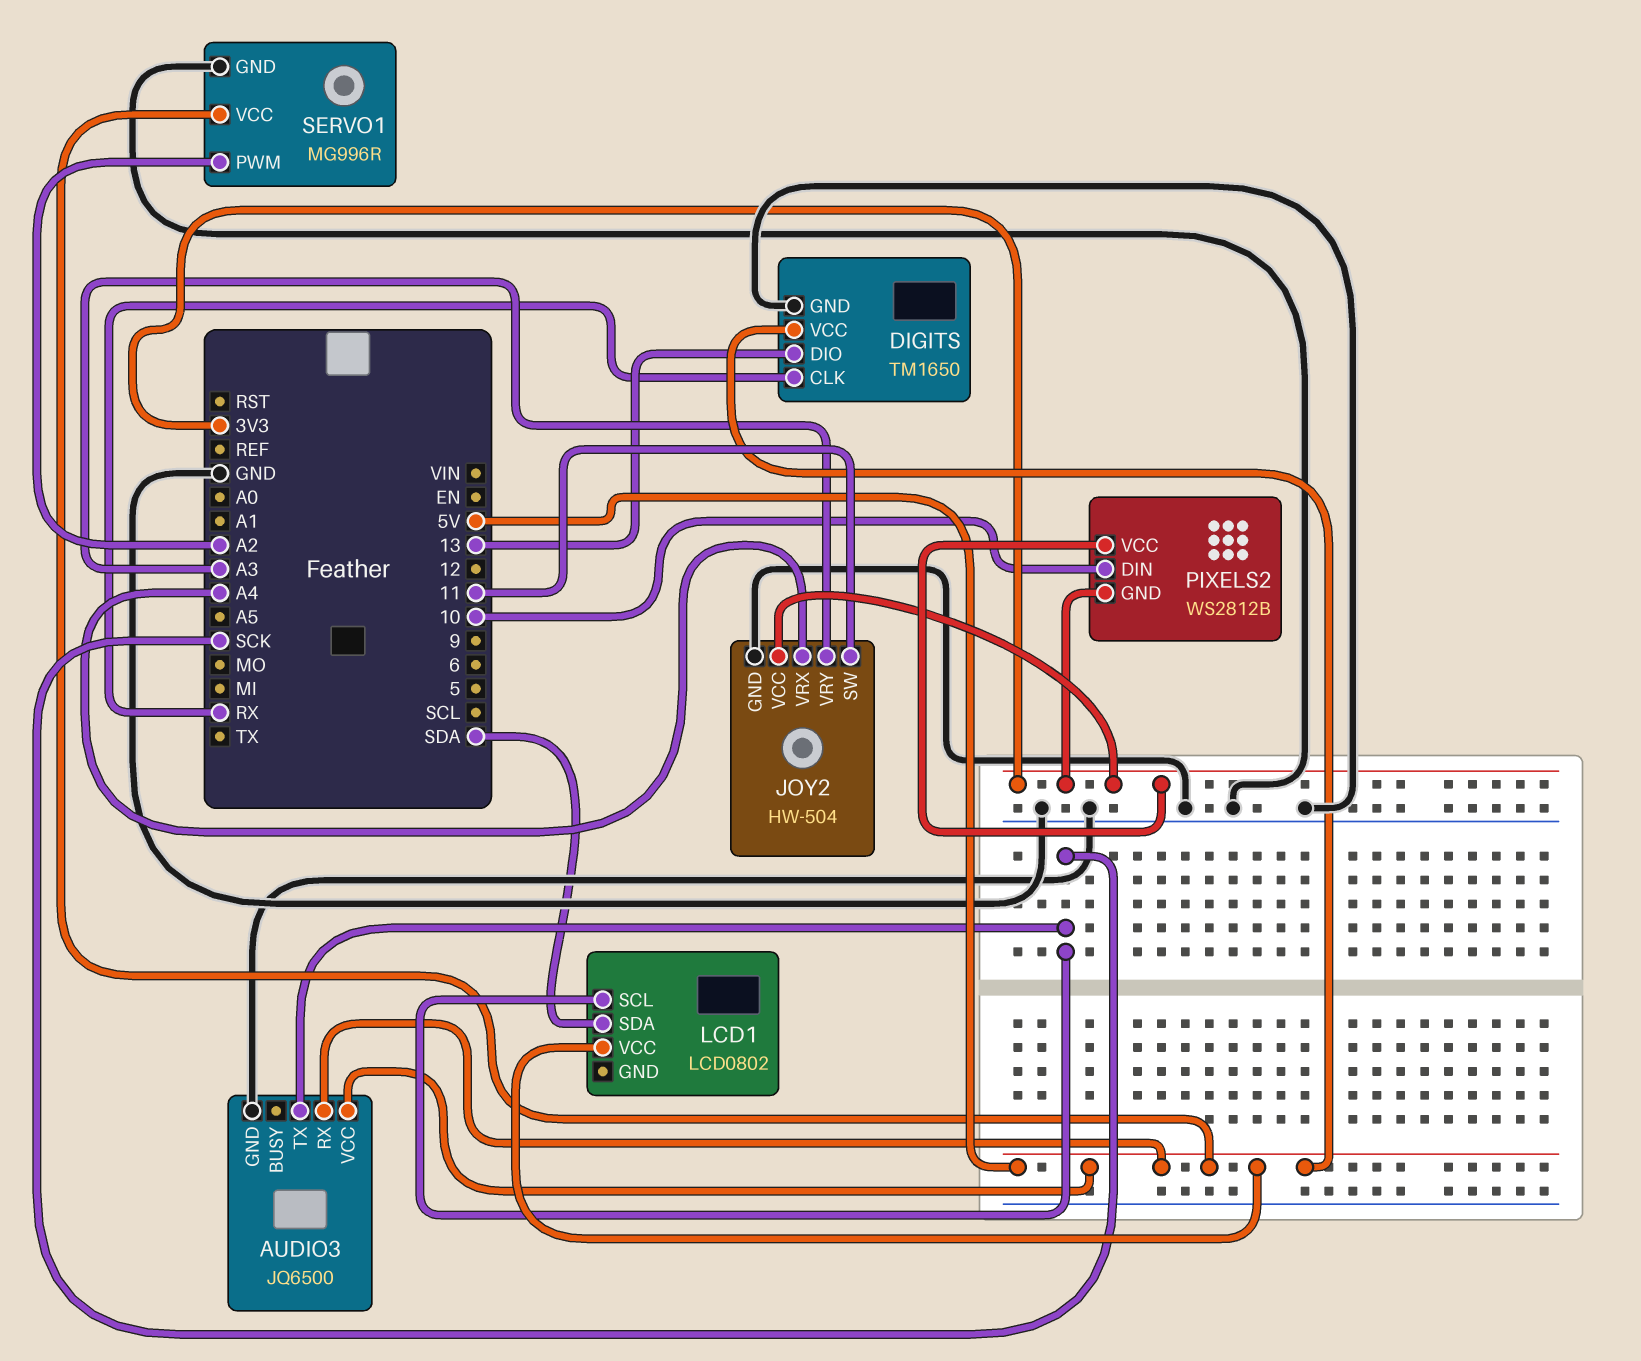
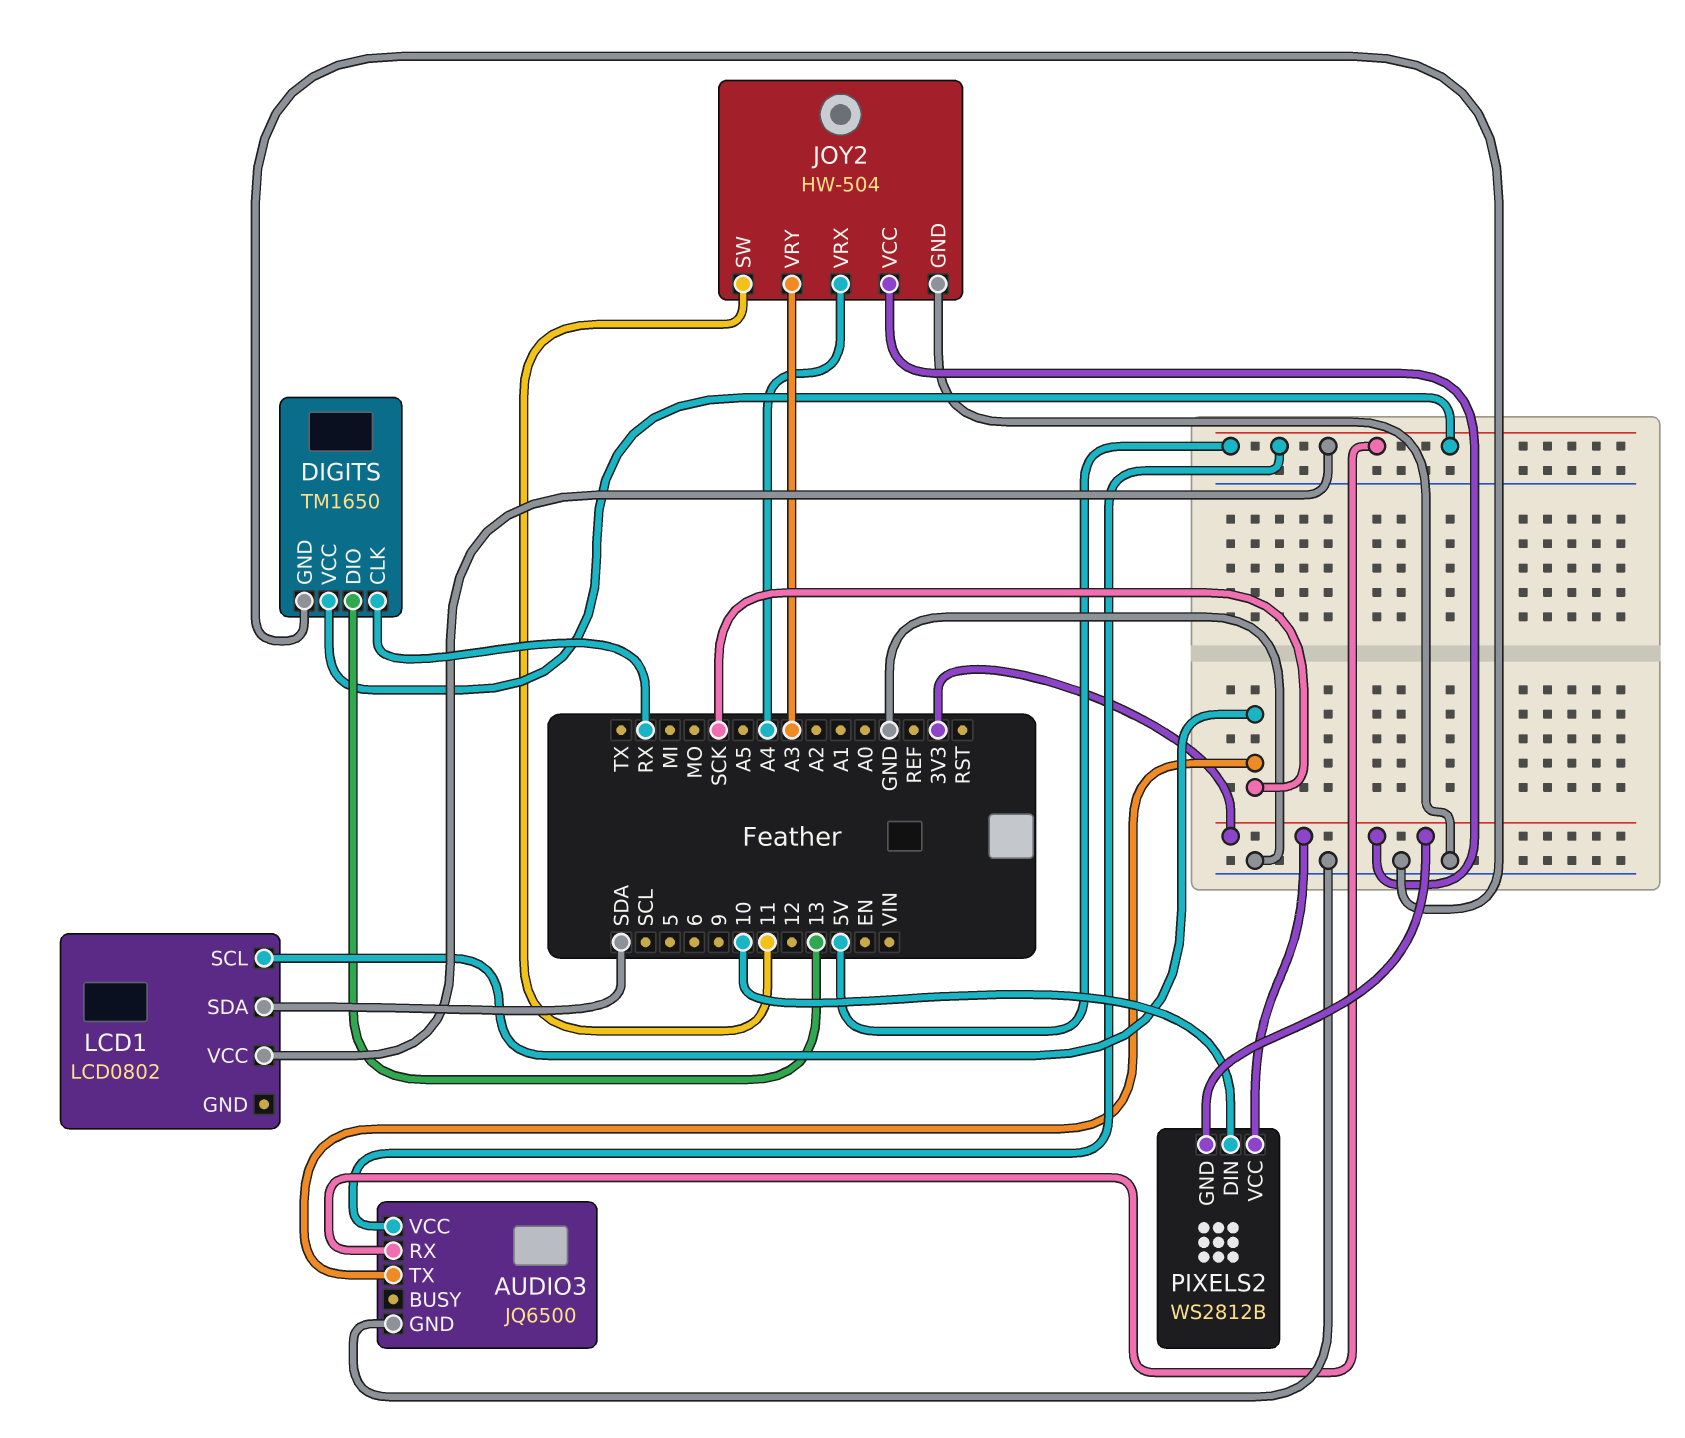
SERVO1: MG996R -> none
SERVO1 pin GND: GND -> none
SERVO1 pin PWM: A2 -> none
SERVO1 pin VCC: 5V -> none

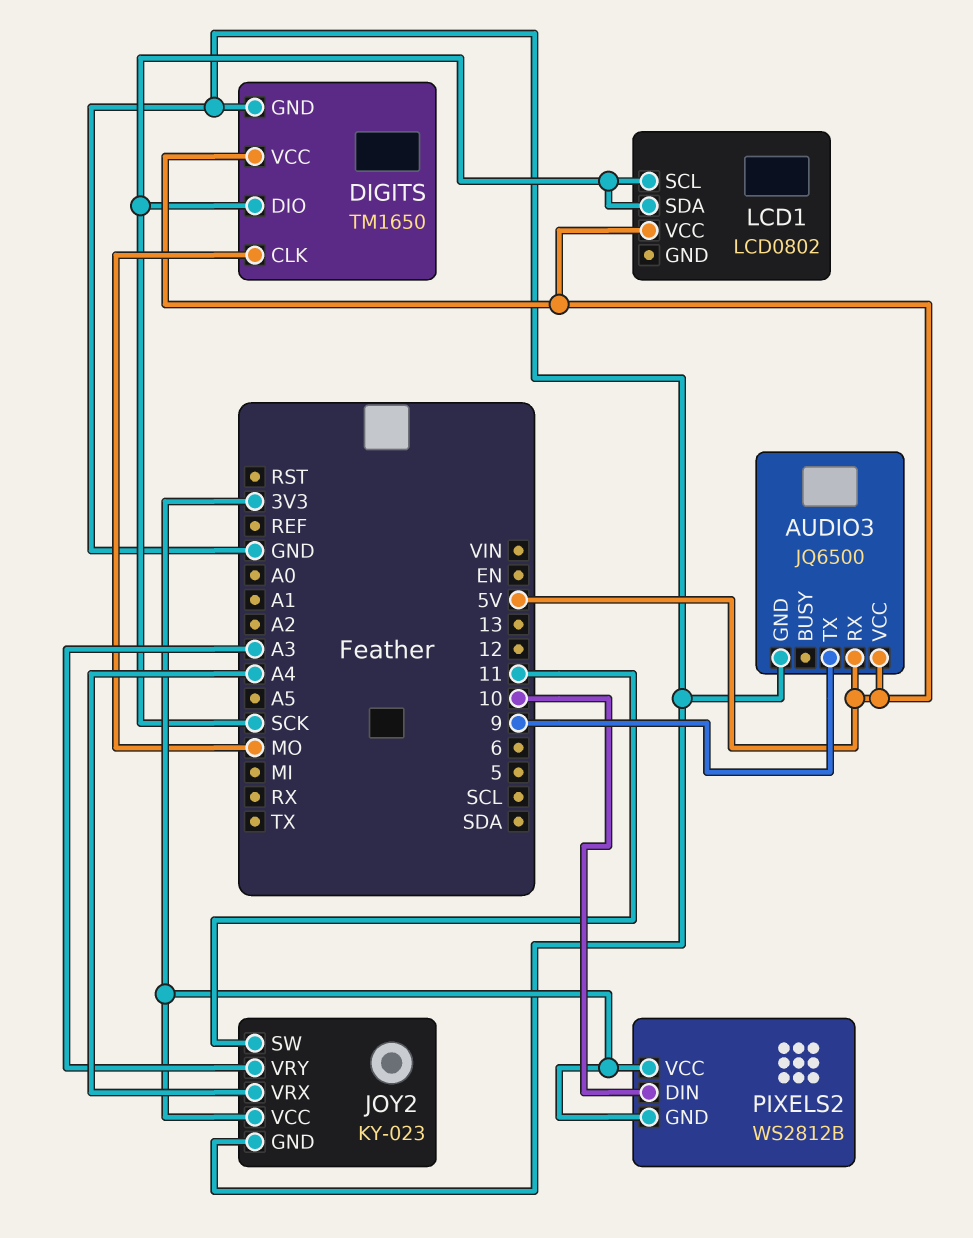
AUDIO3 pin TX: SCK -> 9
DIGITS pin CLK: RX -> MO
DIGITS pin DIO: 13 -> SCK
JOY2: HW-504 -> KY-023
LCD1 pin SDA: SDA -> SCK

